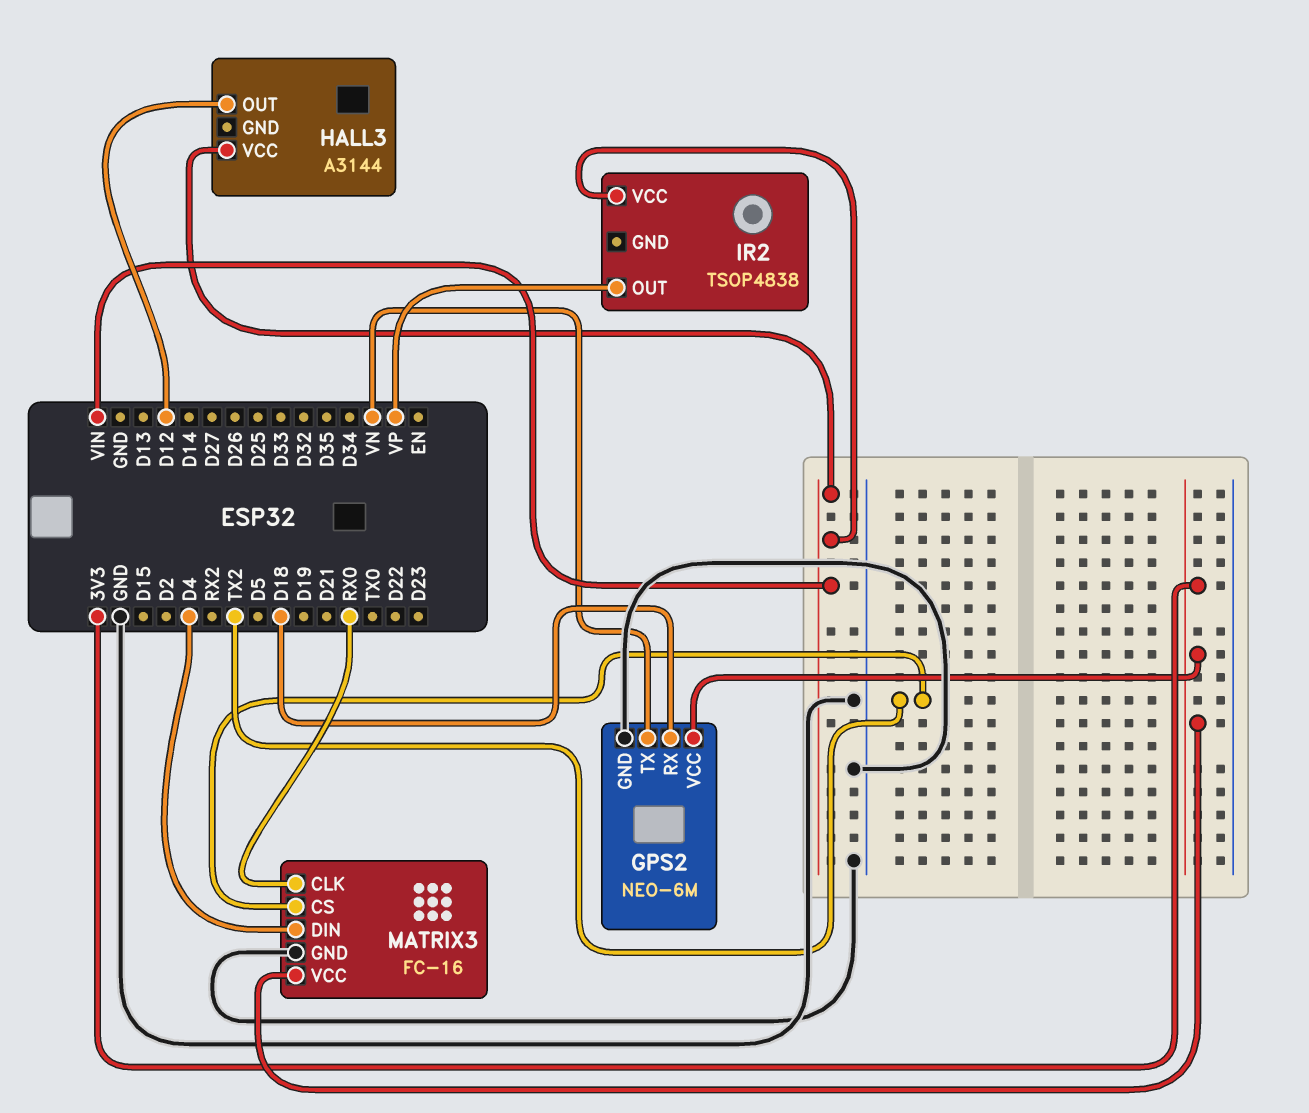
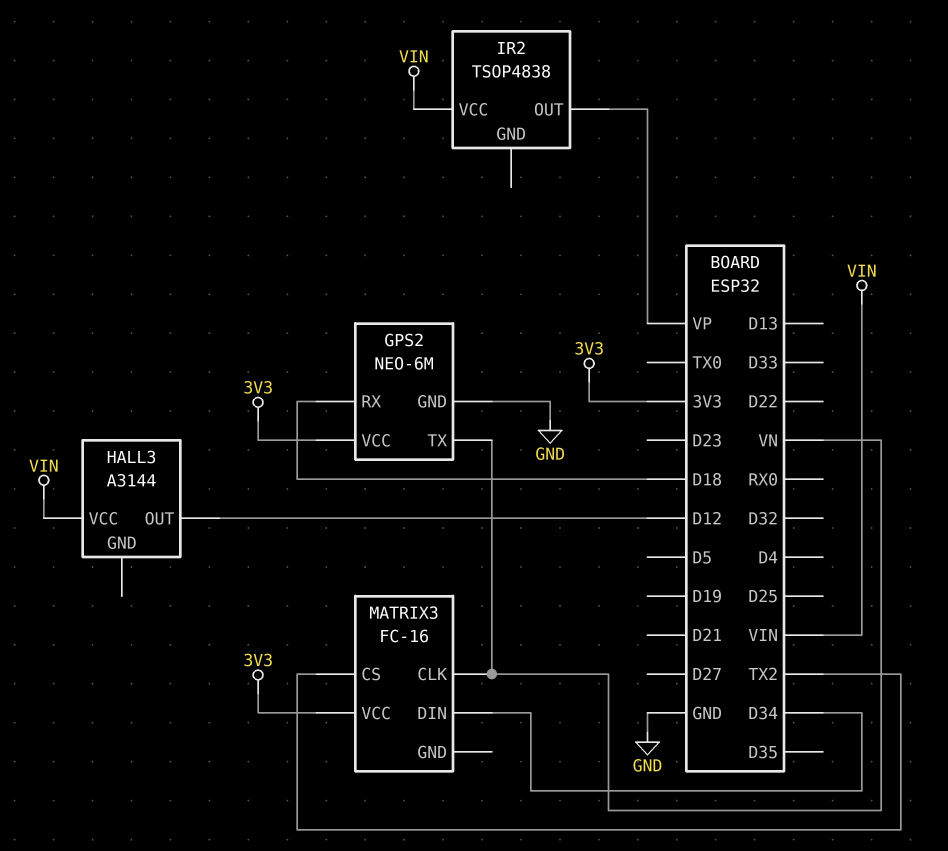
MATRIX3 pin CLK: RX0 -> VN
MATRIX3 pin DIN: D4 -> D34
MATRIX3 pin GND: GND -> none

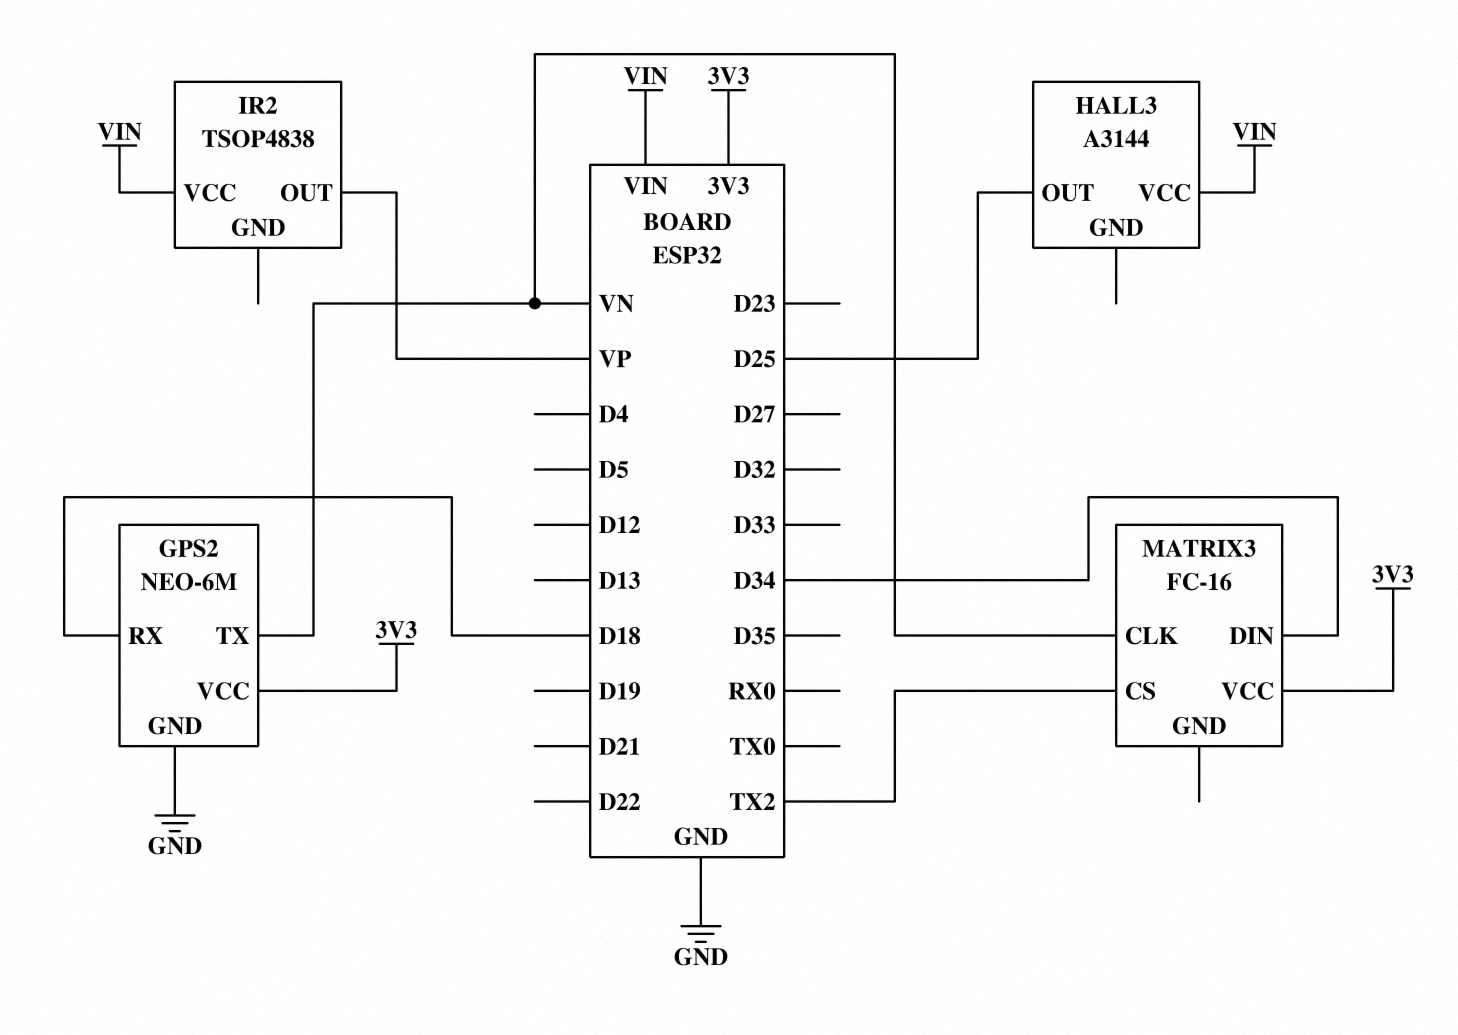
HALL3 pin OUT: D12 -> D25

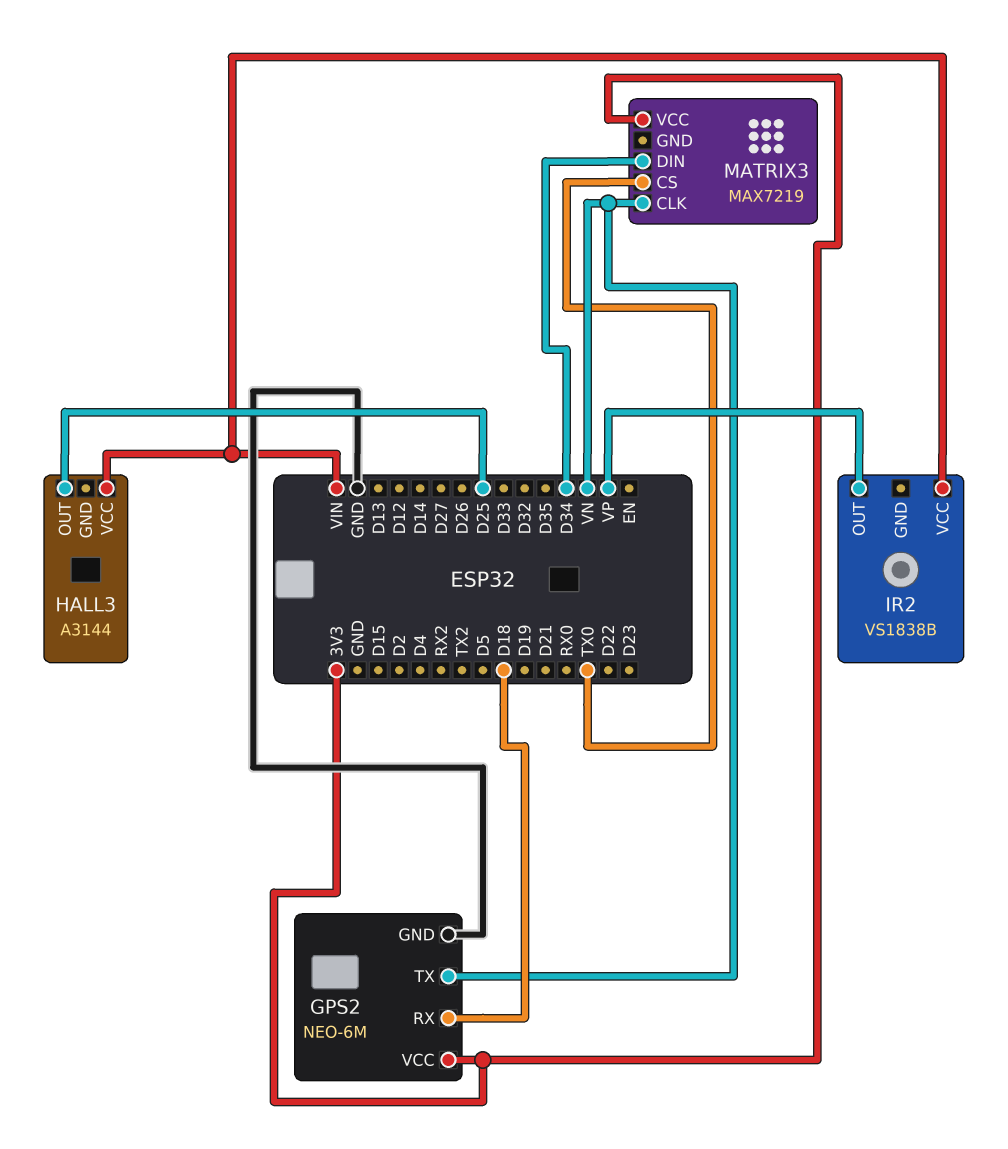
IR2: TSOP4838 -> VS1838B
MATRIX3: FC-16 -> MAX7219
MATRIX3 pin CS: TX2 -> TX0

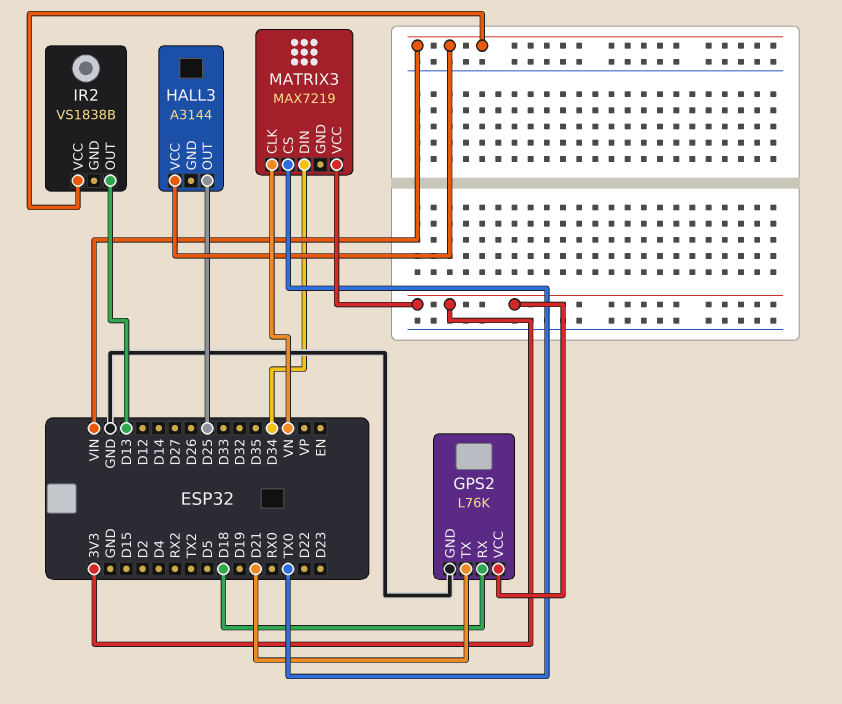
GPS2: NEO-6M -> L76K
GPS2 pin TX: VN -> D21
IR2 pin OUT: VP -> D13

